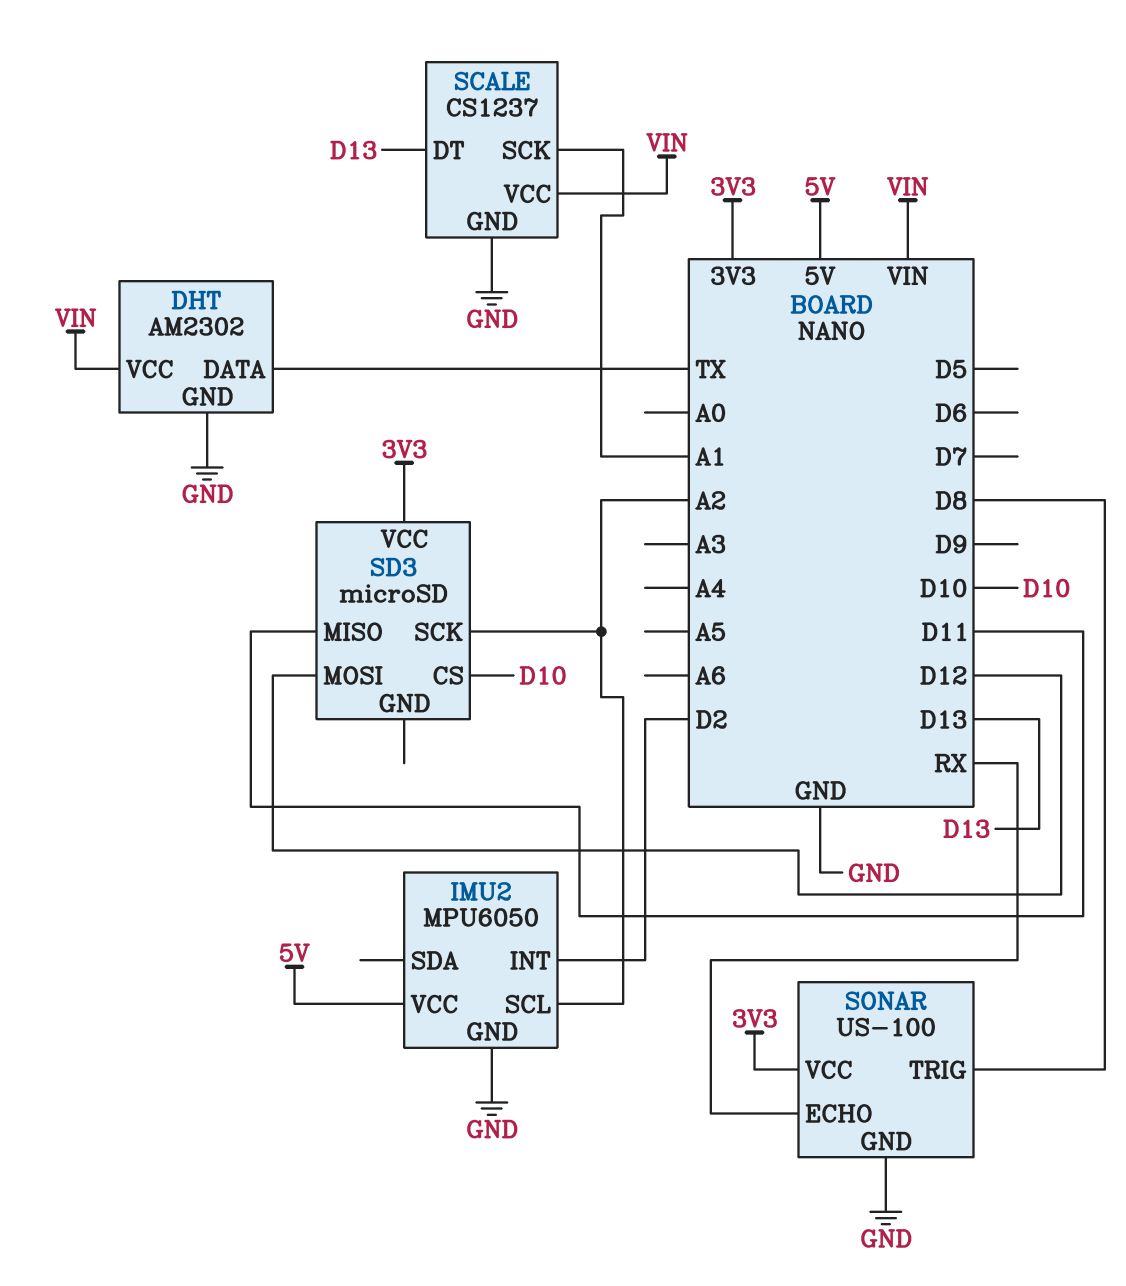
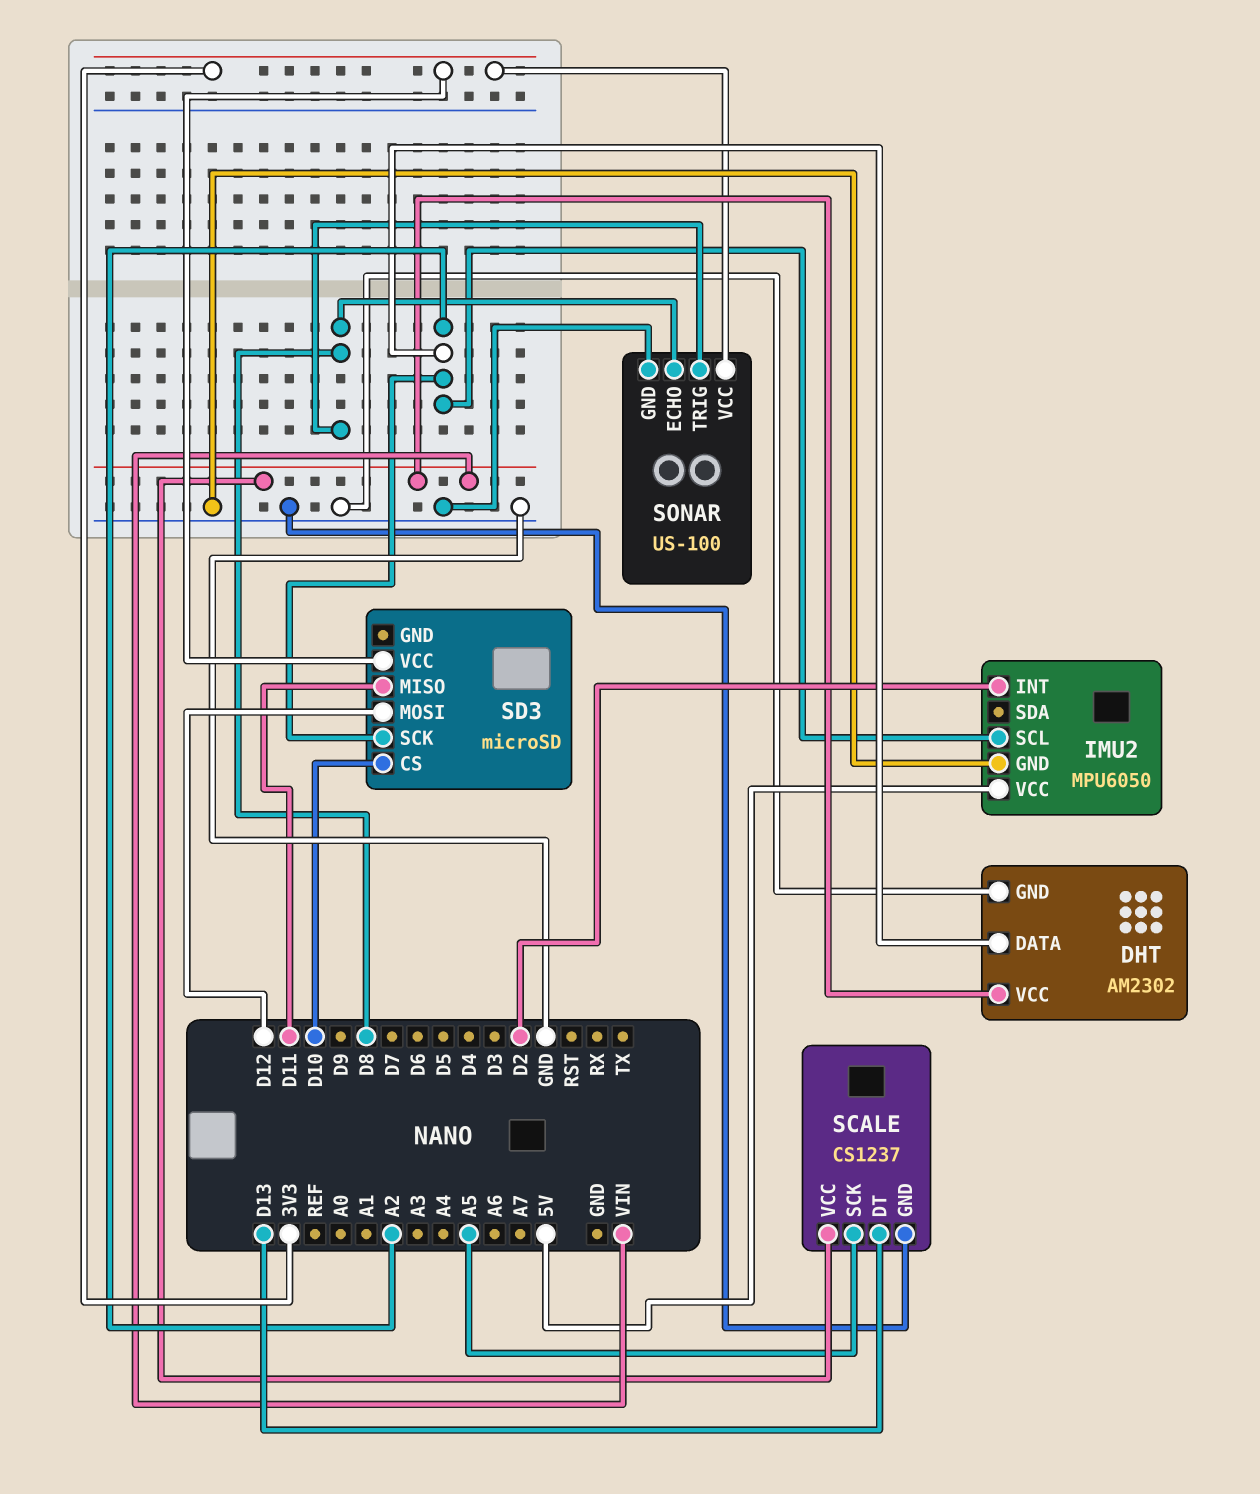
DHT pin DATA: TX -> A2
SCALE pin SCK: A1 -> A5
SONAR pin ECHO: RX -> D8

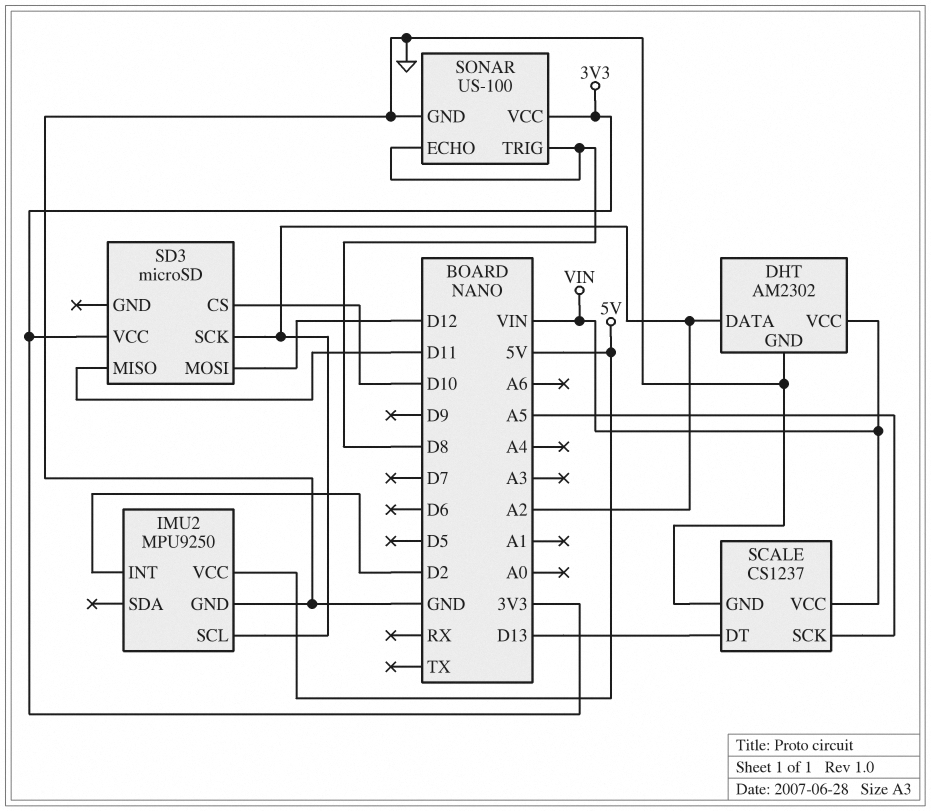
IMU2: MPU6050 -> MPU9250

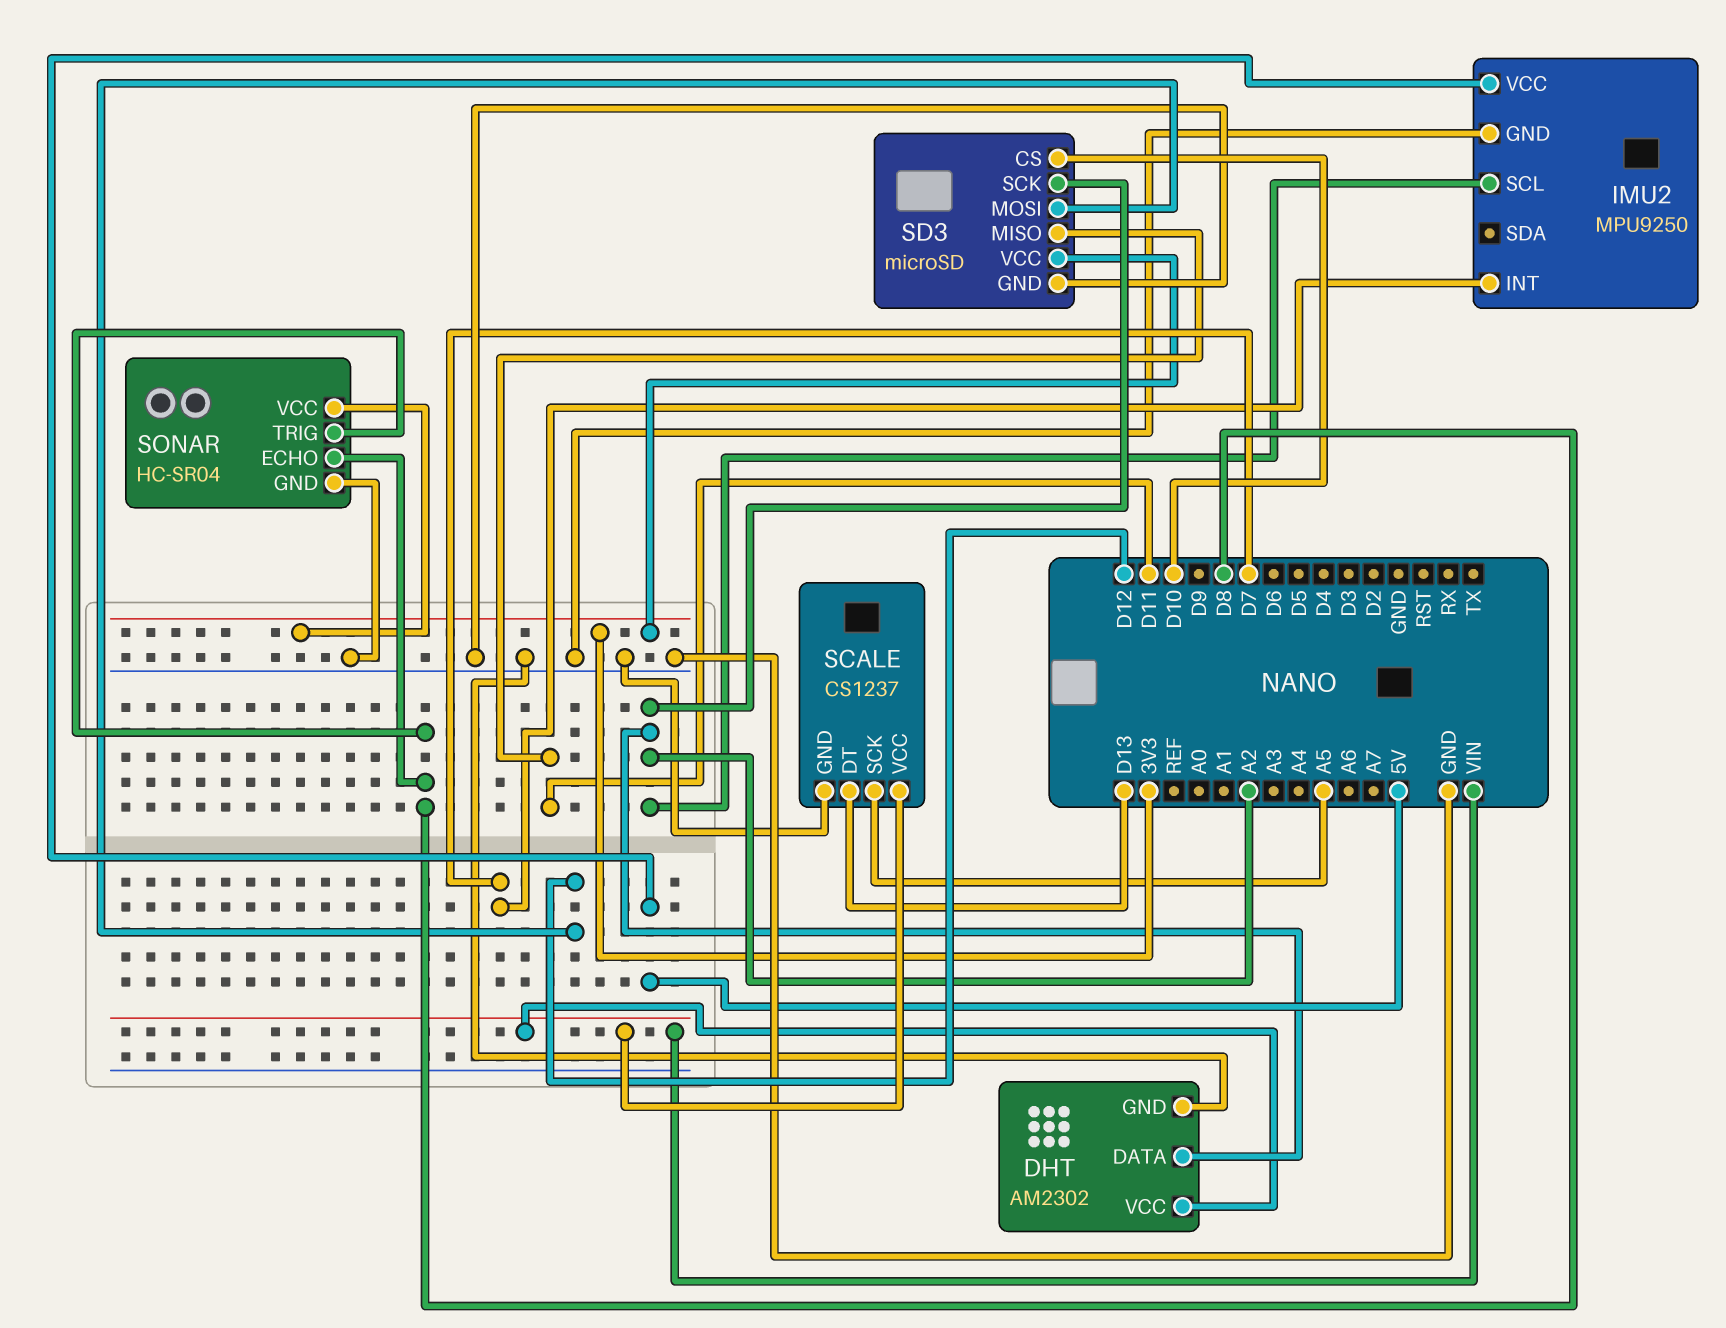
IMU2 pin INT: D2 -> D7
SD3 pin GND: none -> GND
SONAR: US-100 -> HC-SR04

